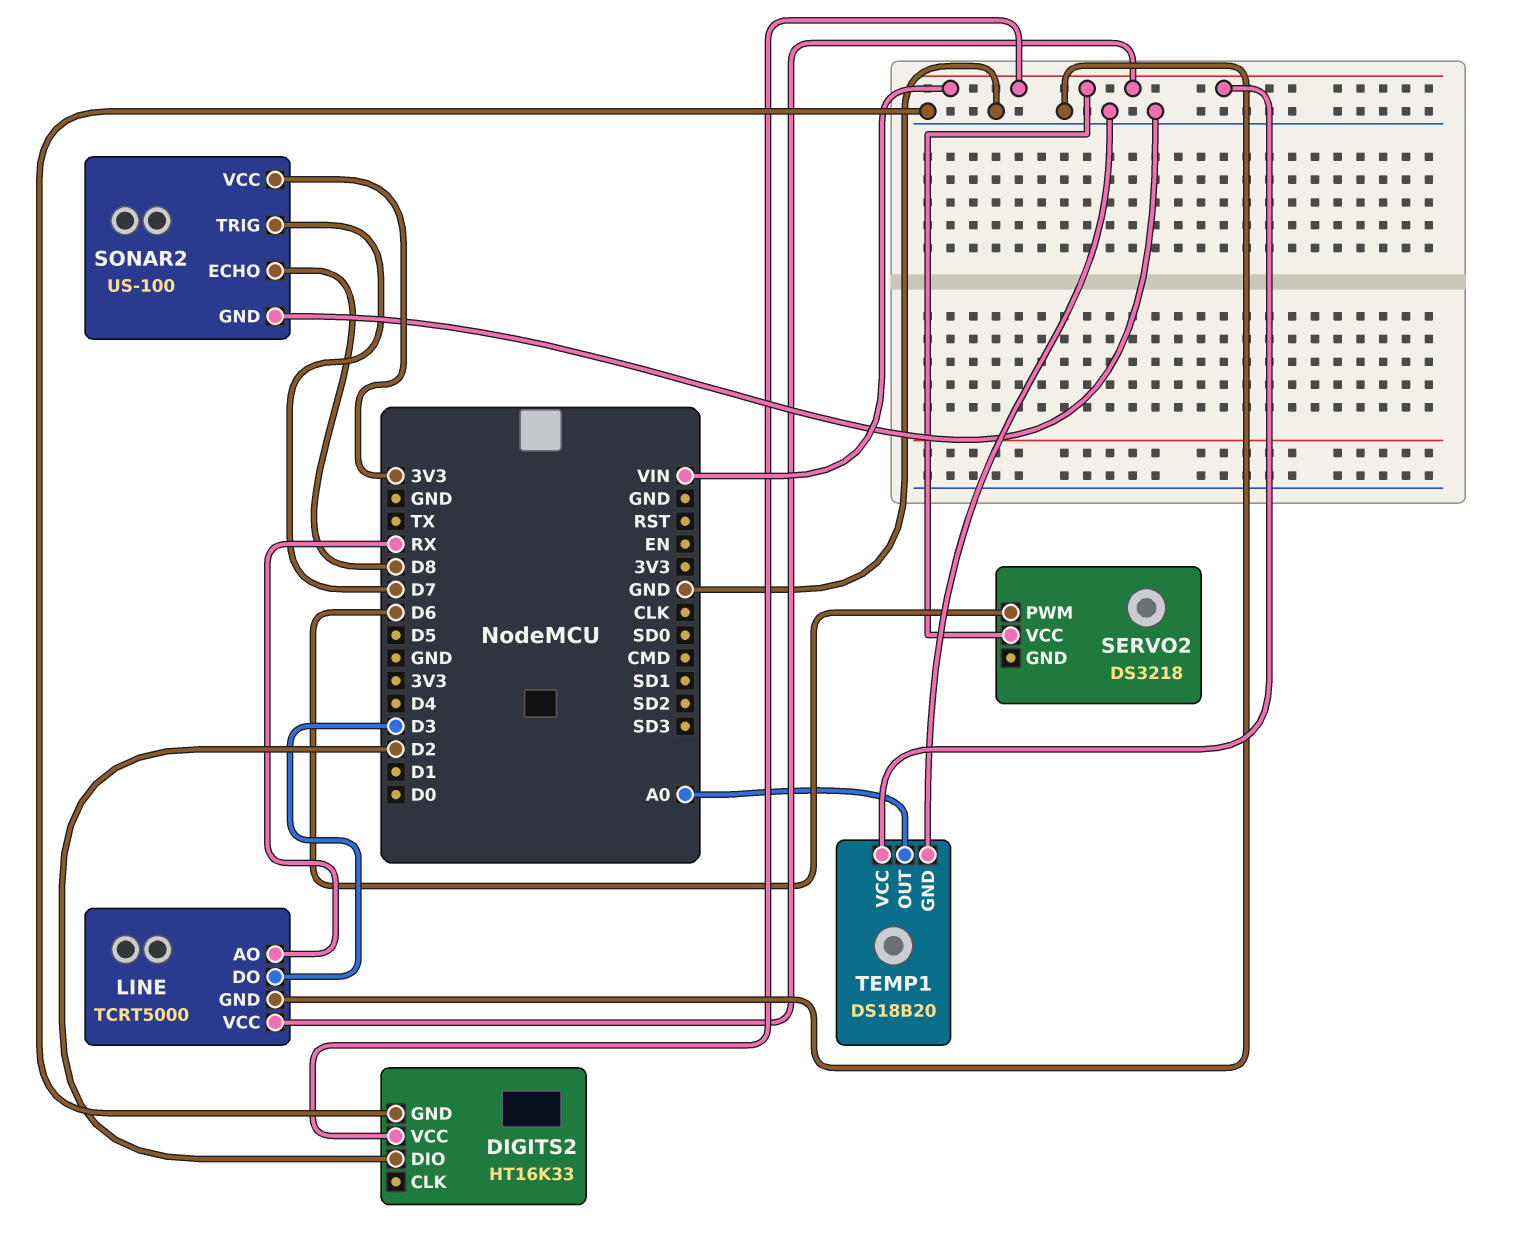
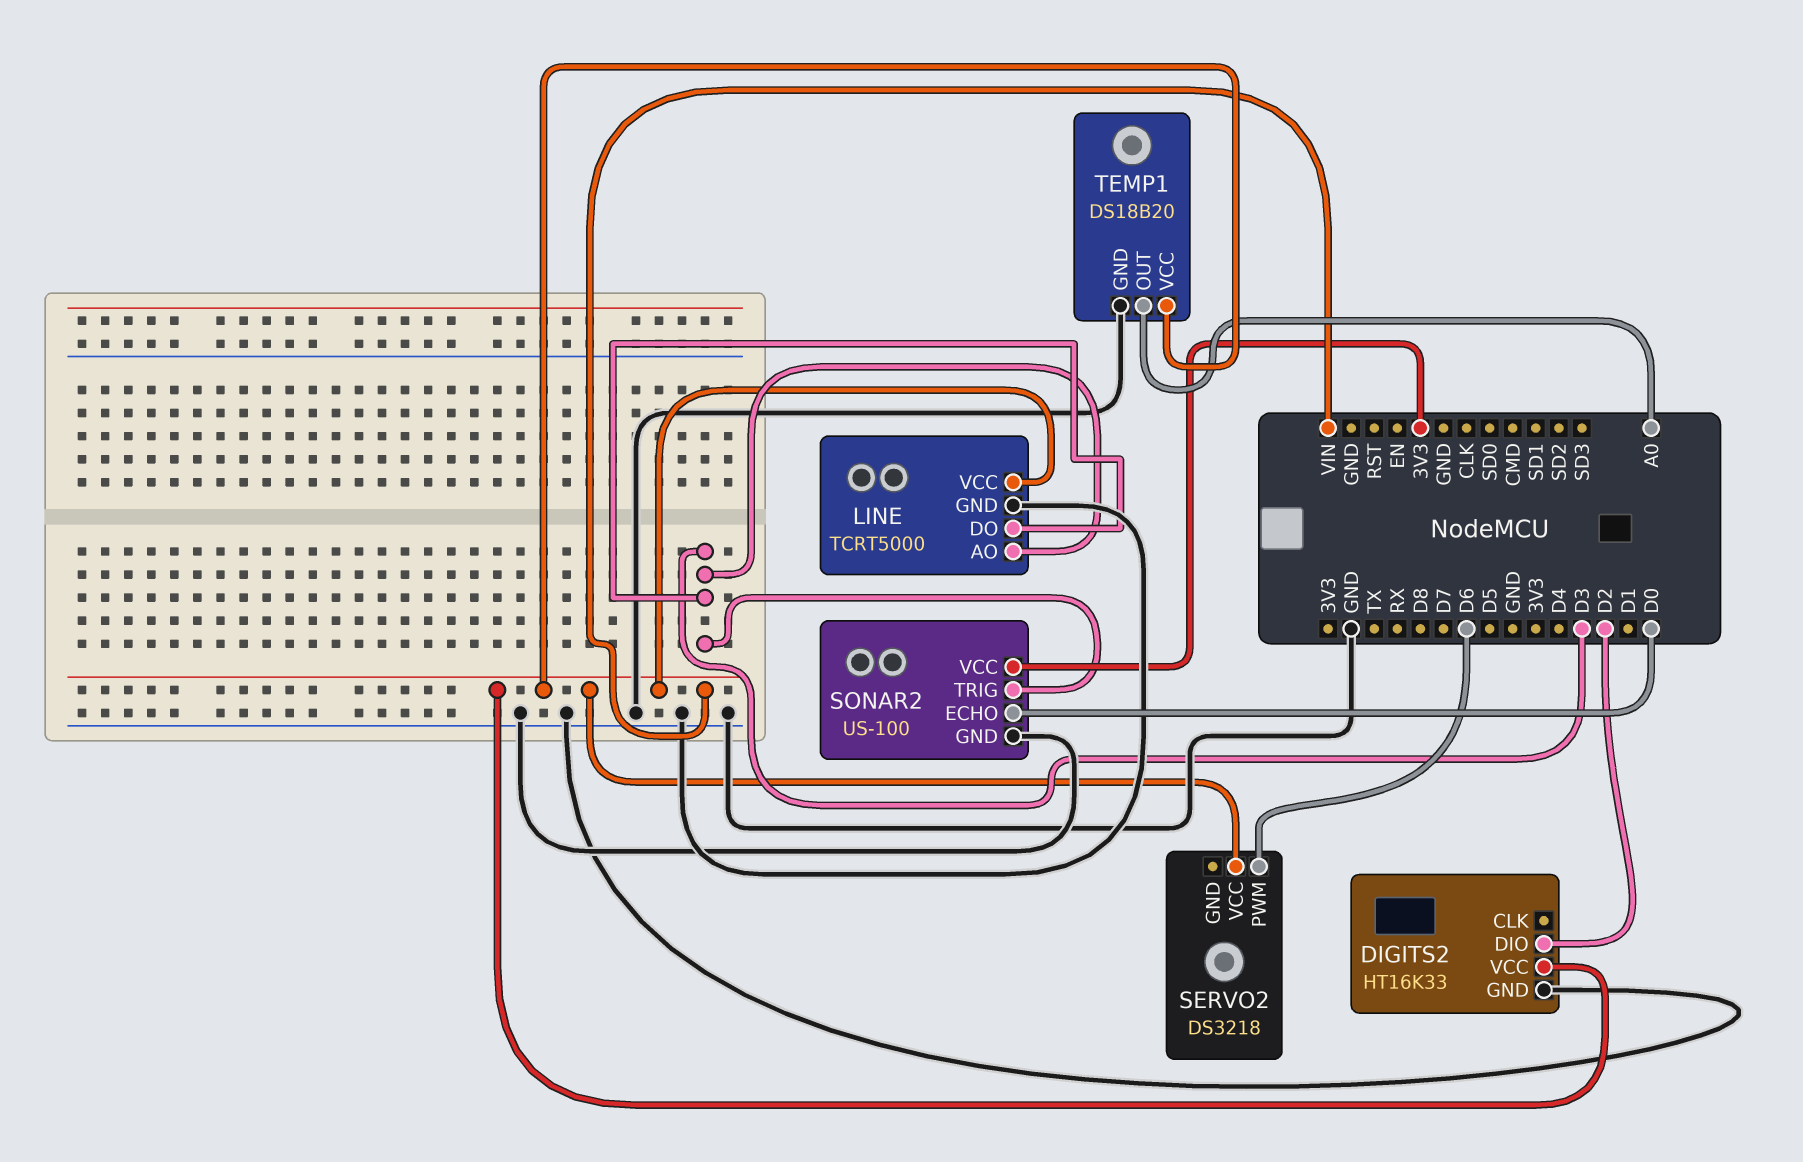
LINE pin AO: RX -> D3
SONAR2 pin ECHO: D8 -> D0
SONAR2 pin TRIG: D7 -> D3

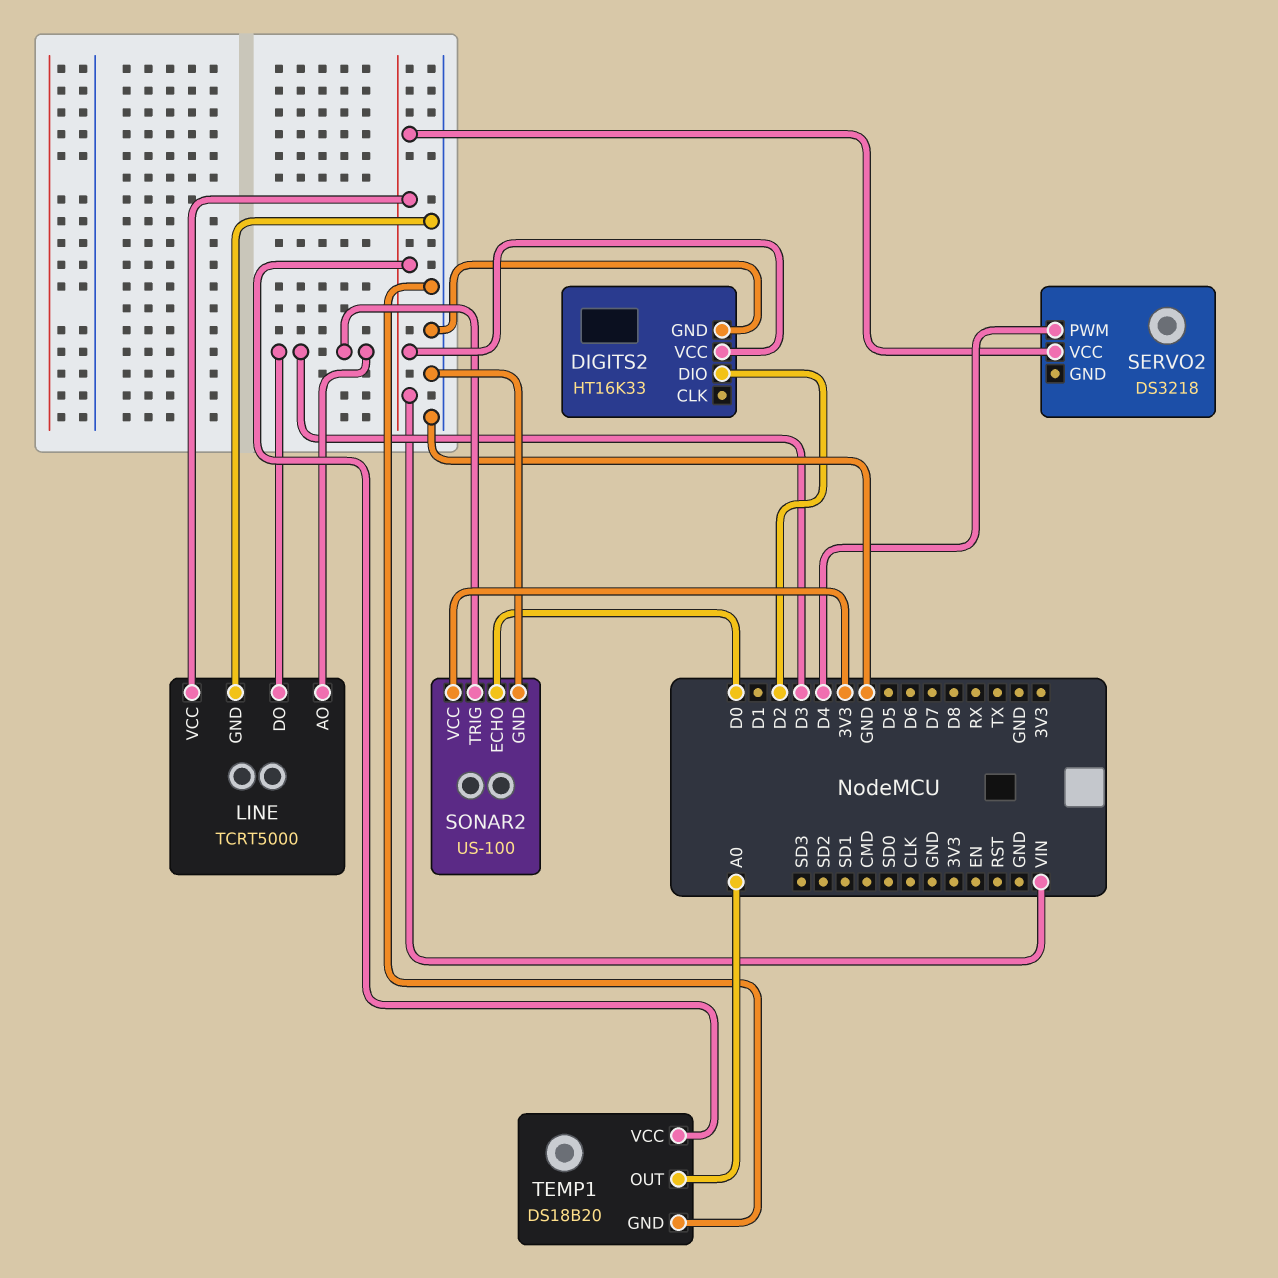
SERVO2 pin PWM: D6 -> D4

